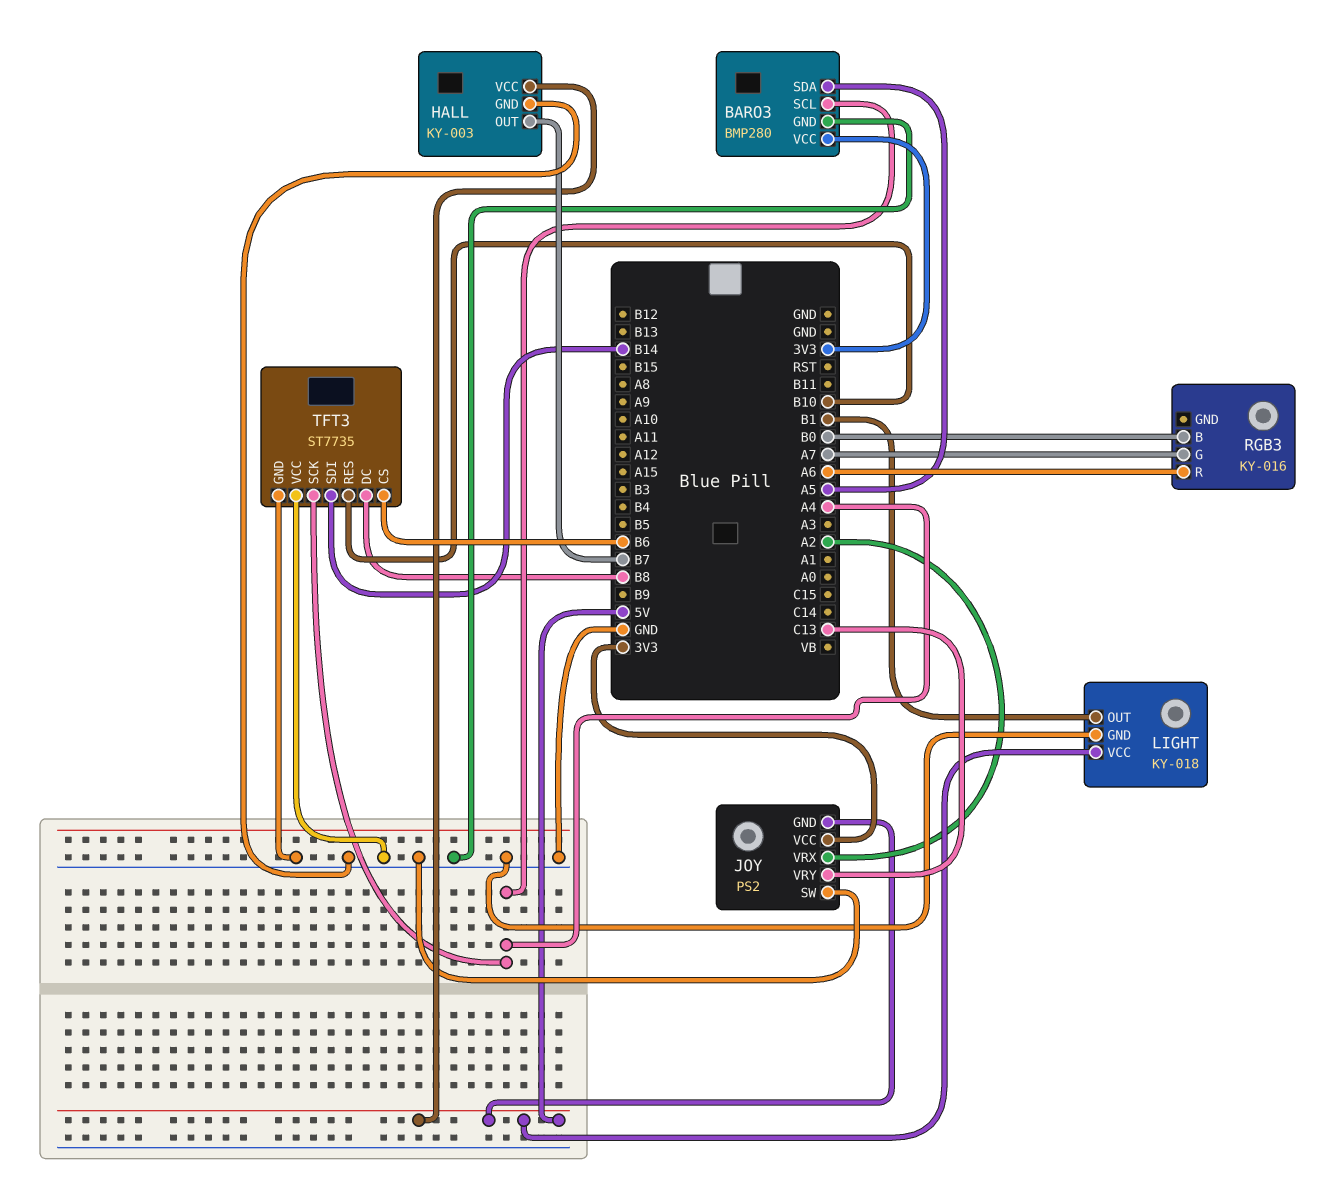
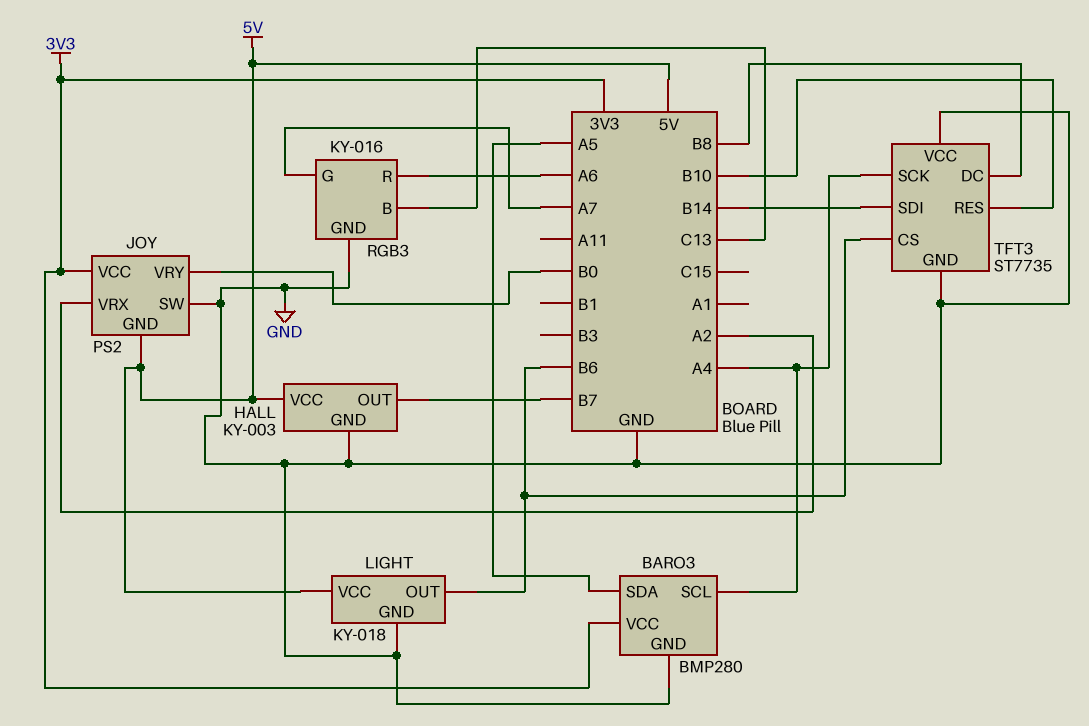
JOY pin VRY: C13 -> B0
LIGHT pin OUT: B1 -> B6
RGB3 pin B: B0 -> C13
RGB3 pin GND: none -> GND

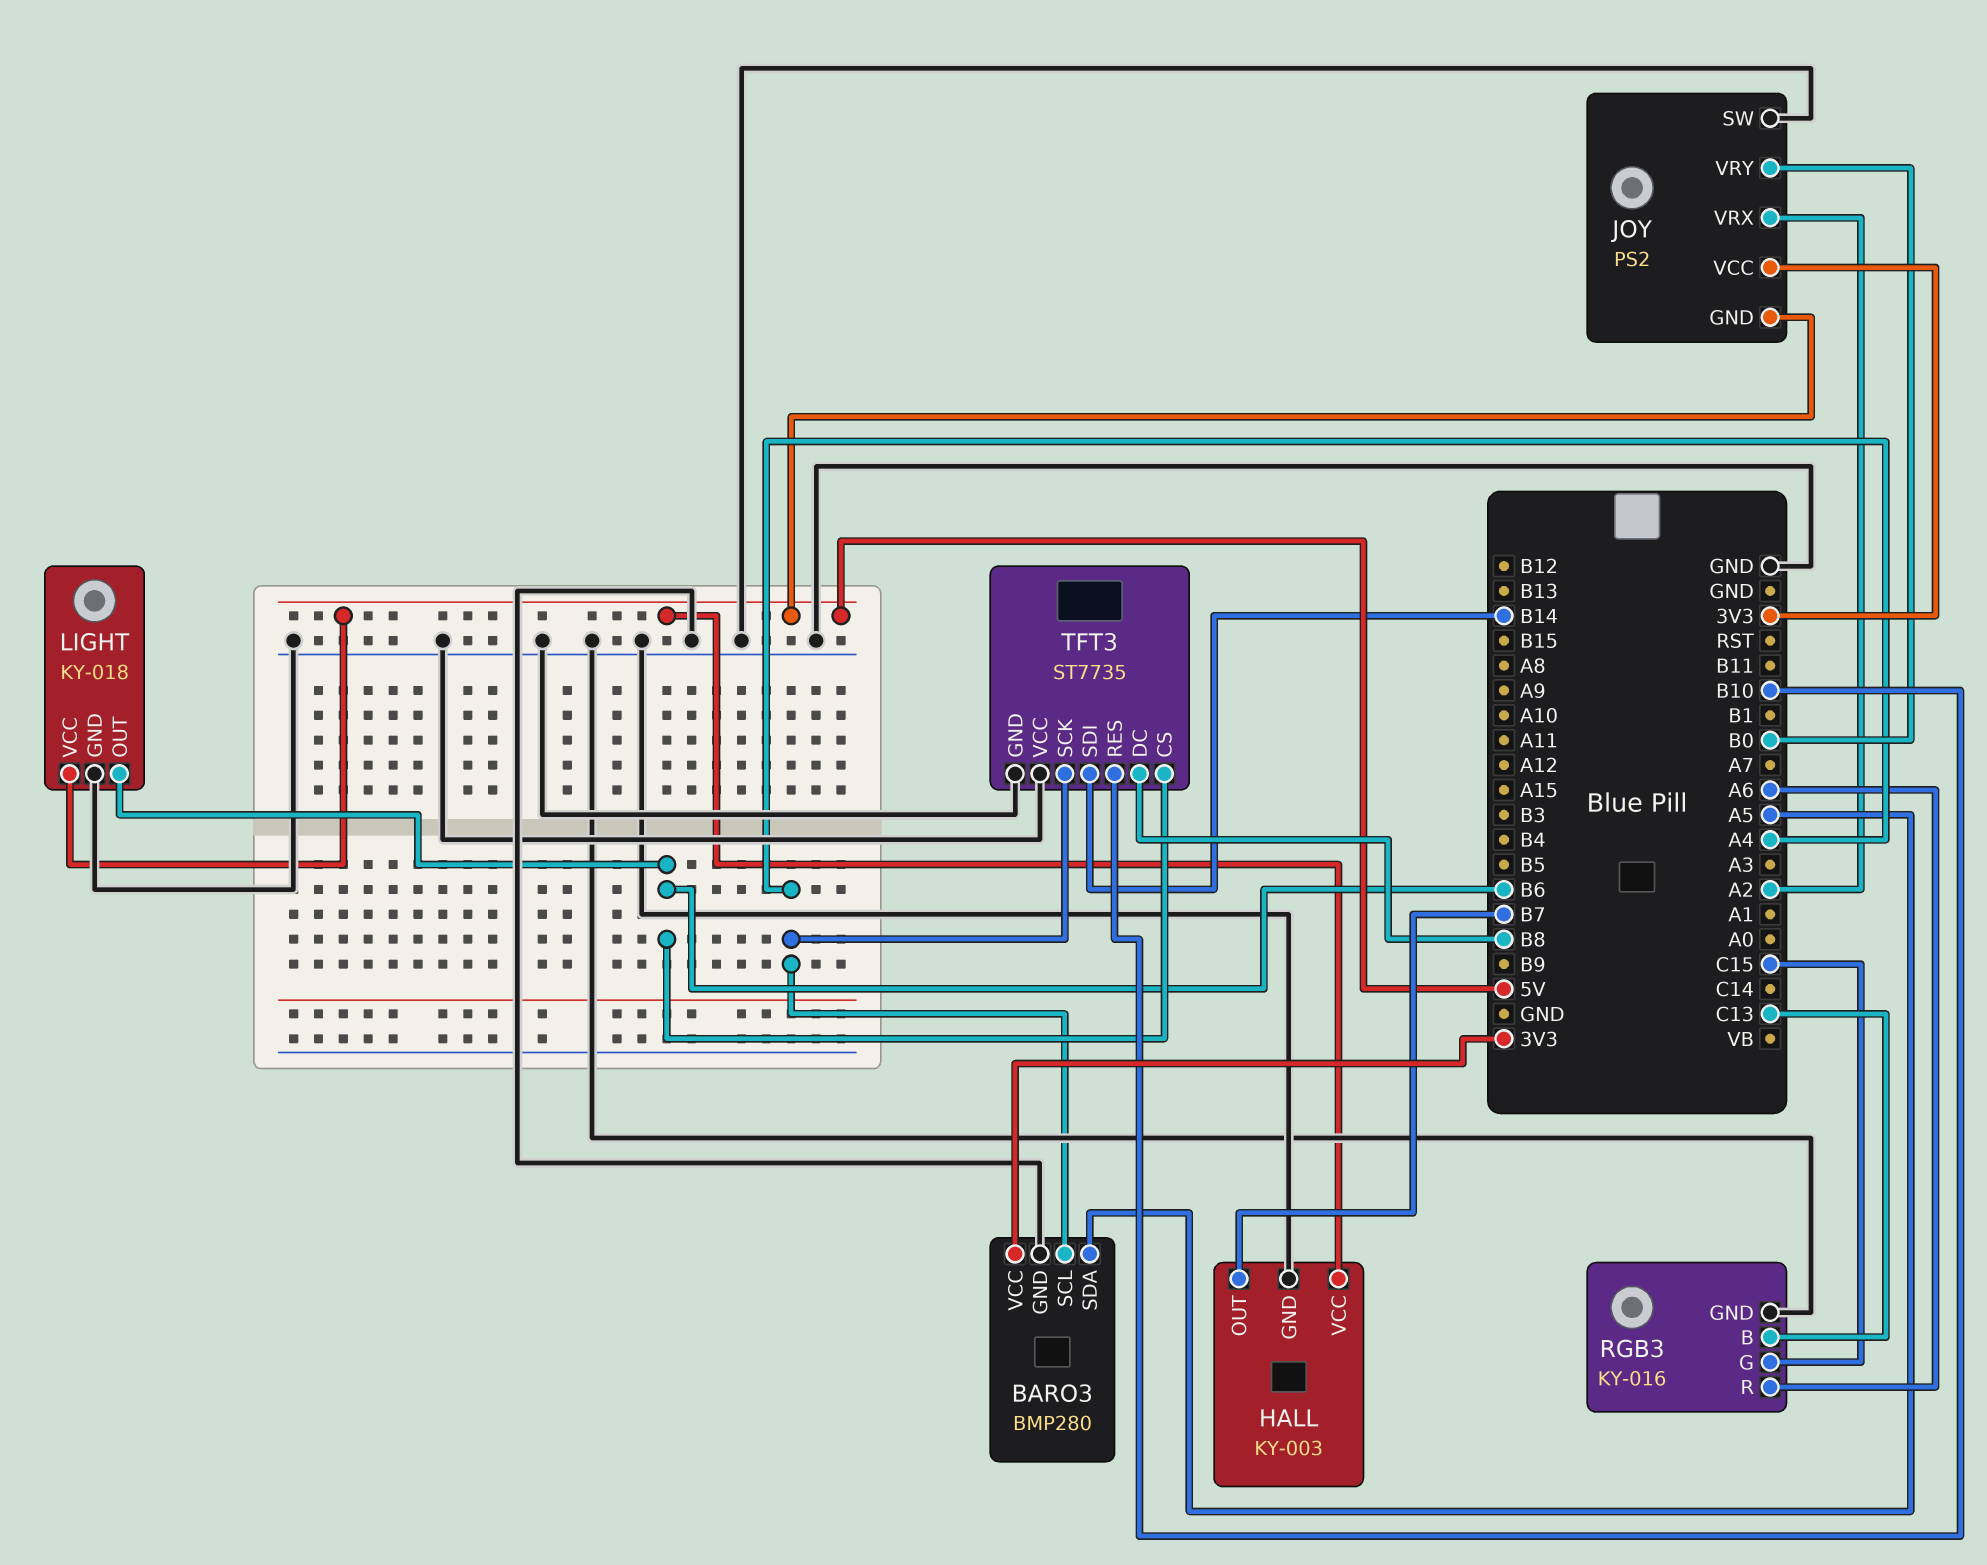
RGB3 pin G: A7 -> C15

